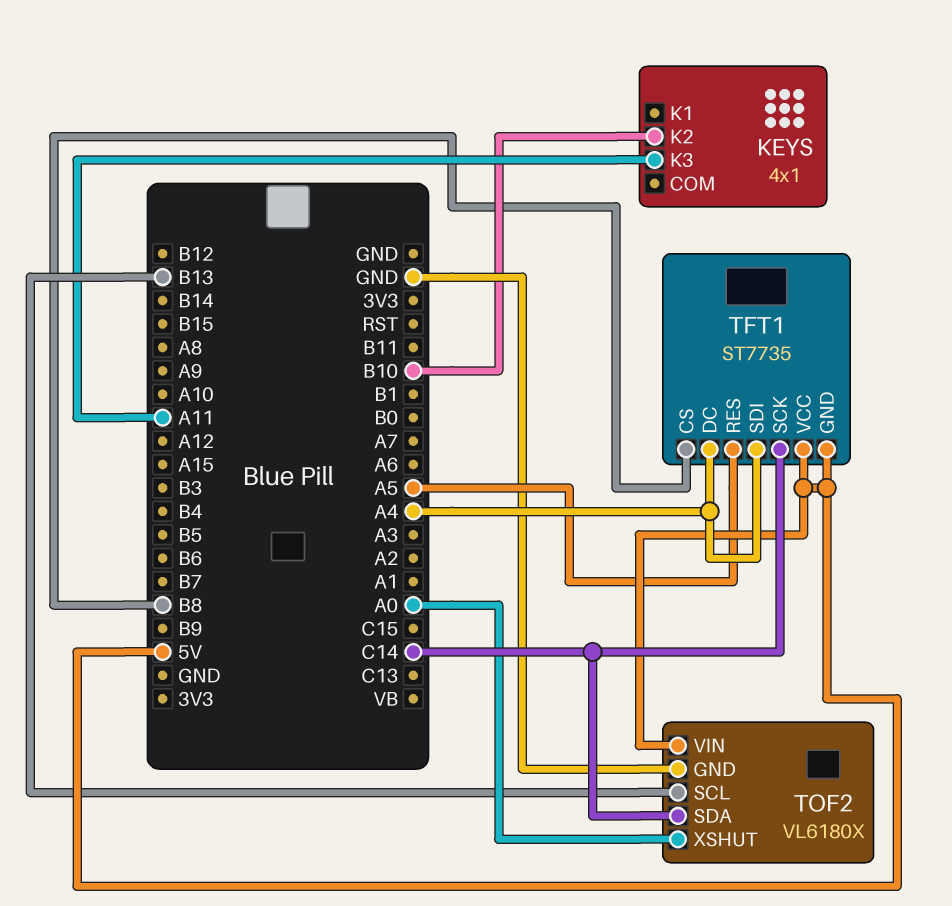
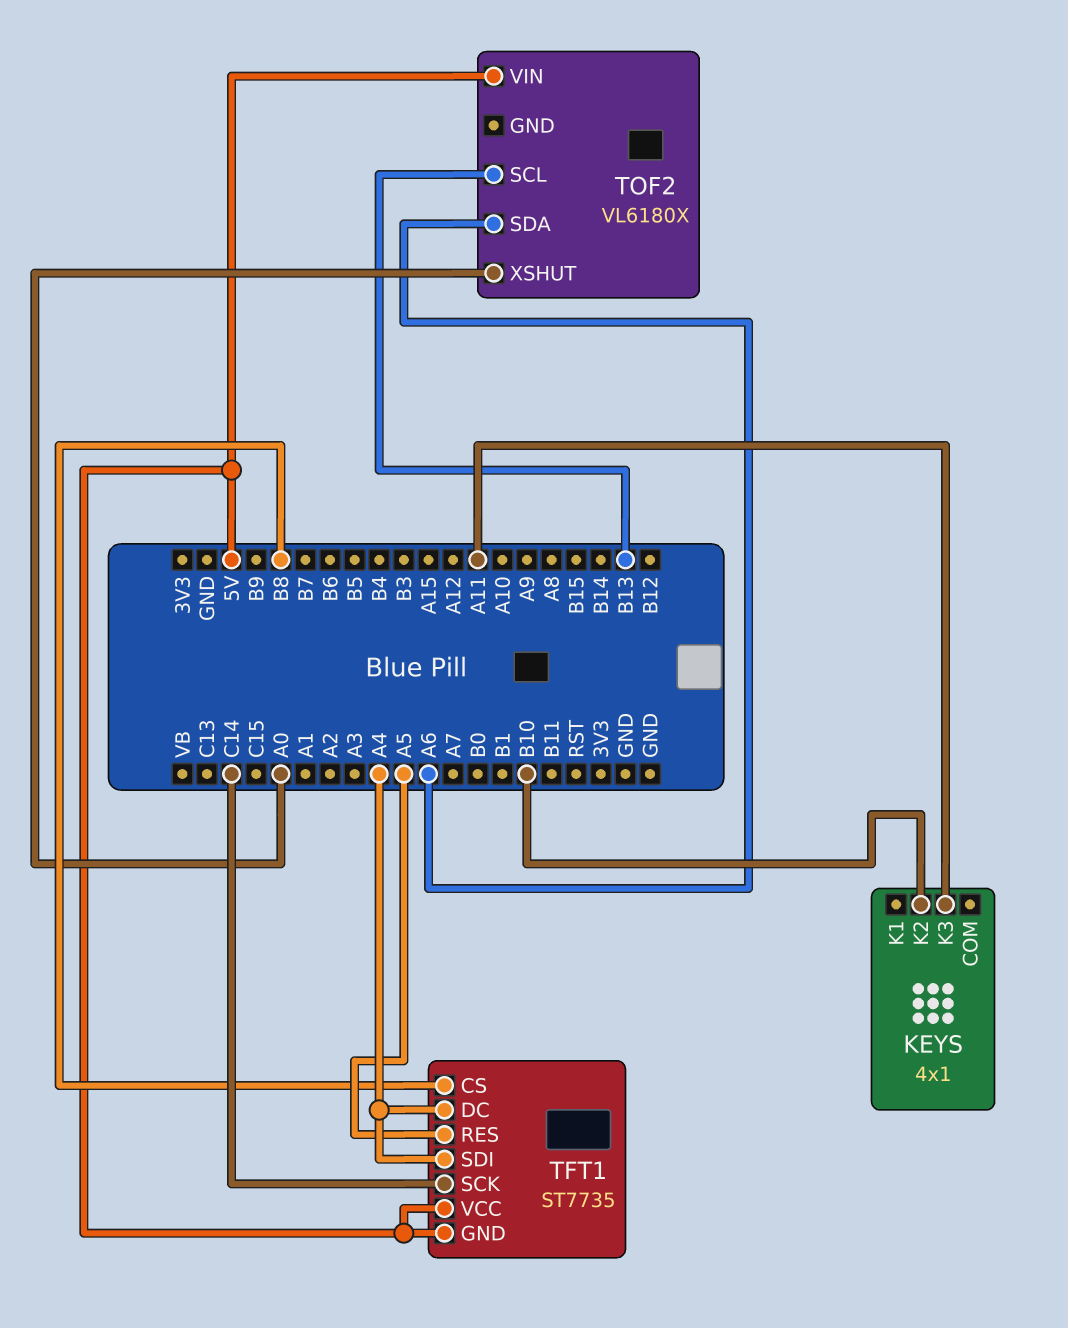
TOF2 pin GND: GND -> none
TOF2 pin SDA: C14 -> A6

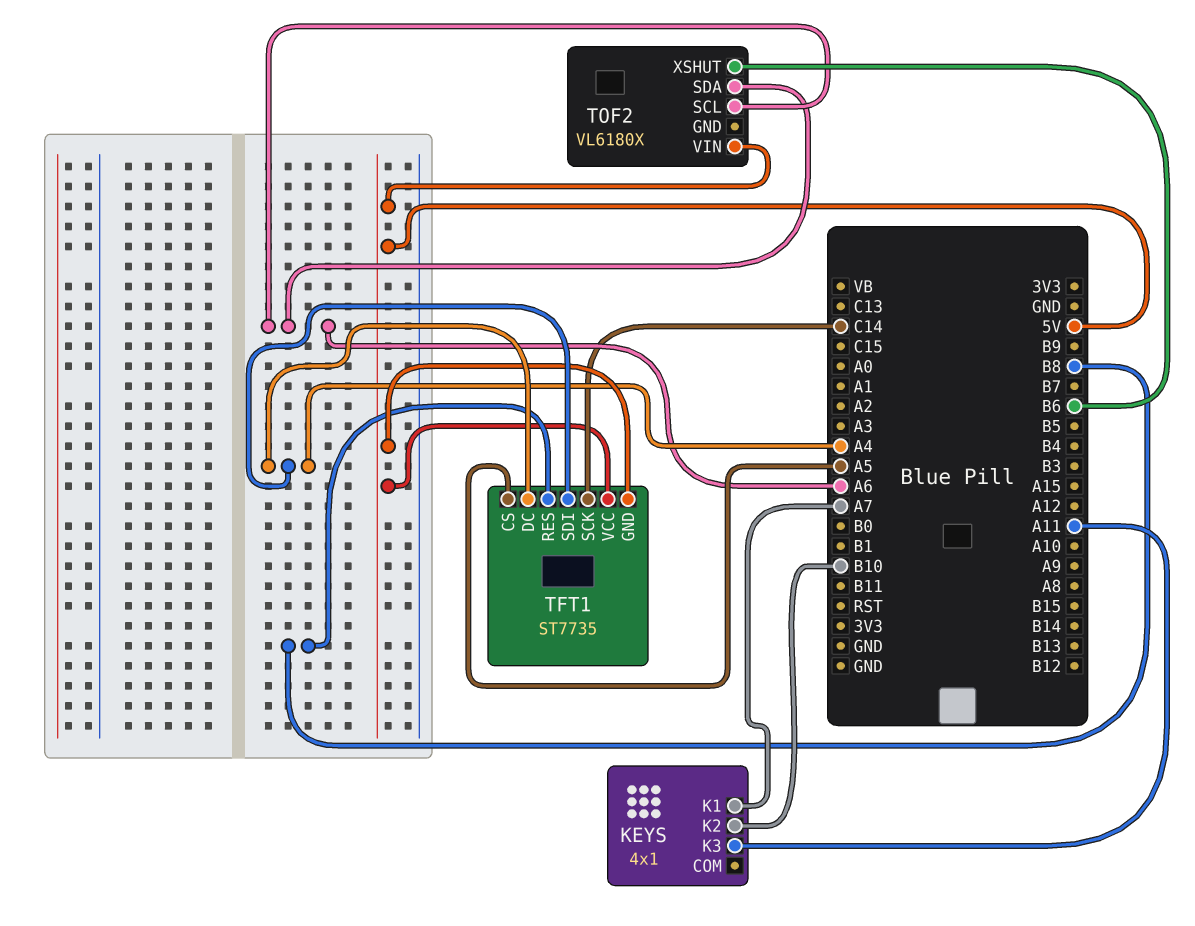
KEYS pin K1: none -> A7
TFT1 pin CS: B8 -> A5
TFT1 pin RES: A5 -> B8
TOF2 pin SCL: B13 -> A6
TOF2 pin XSHUT: A0 -> B6

